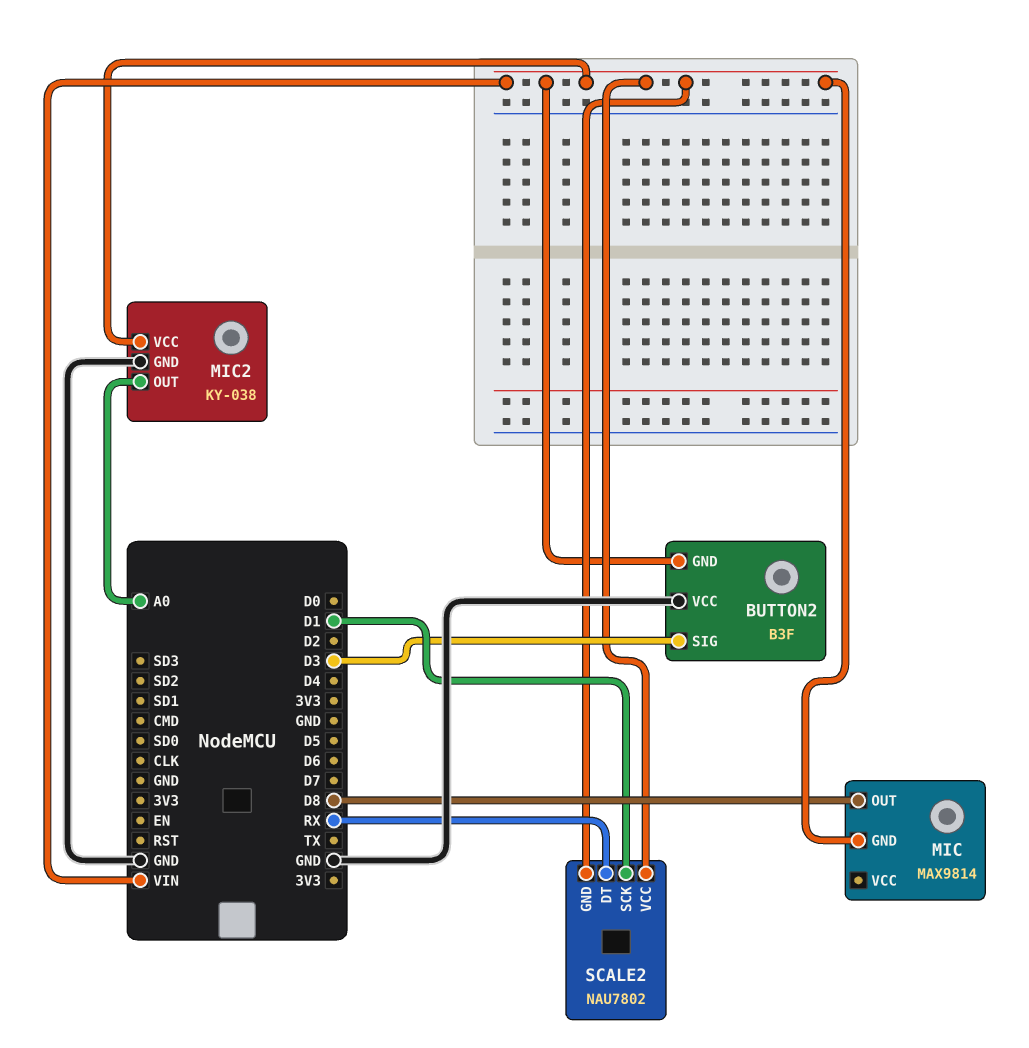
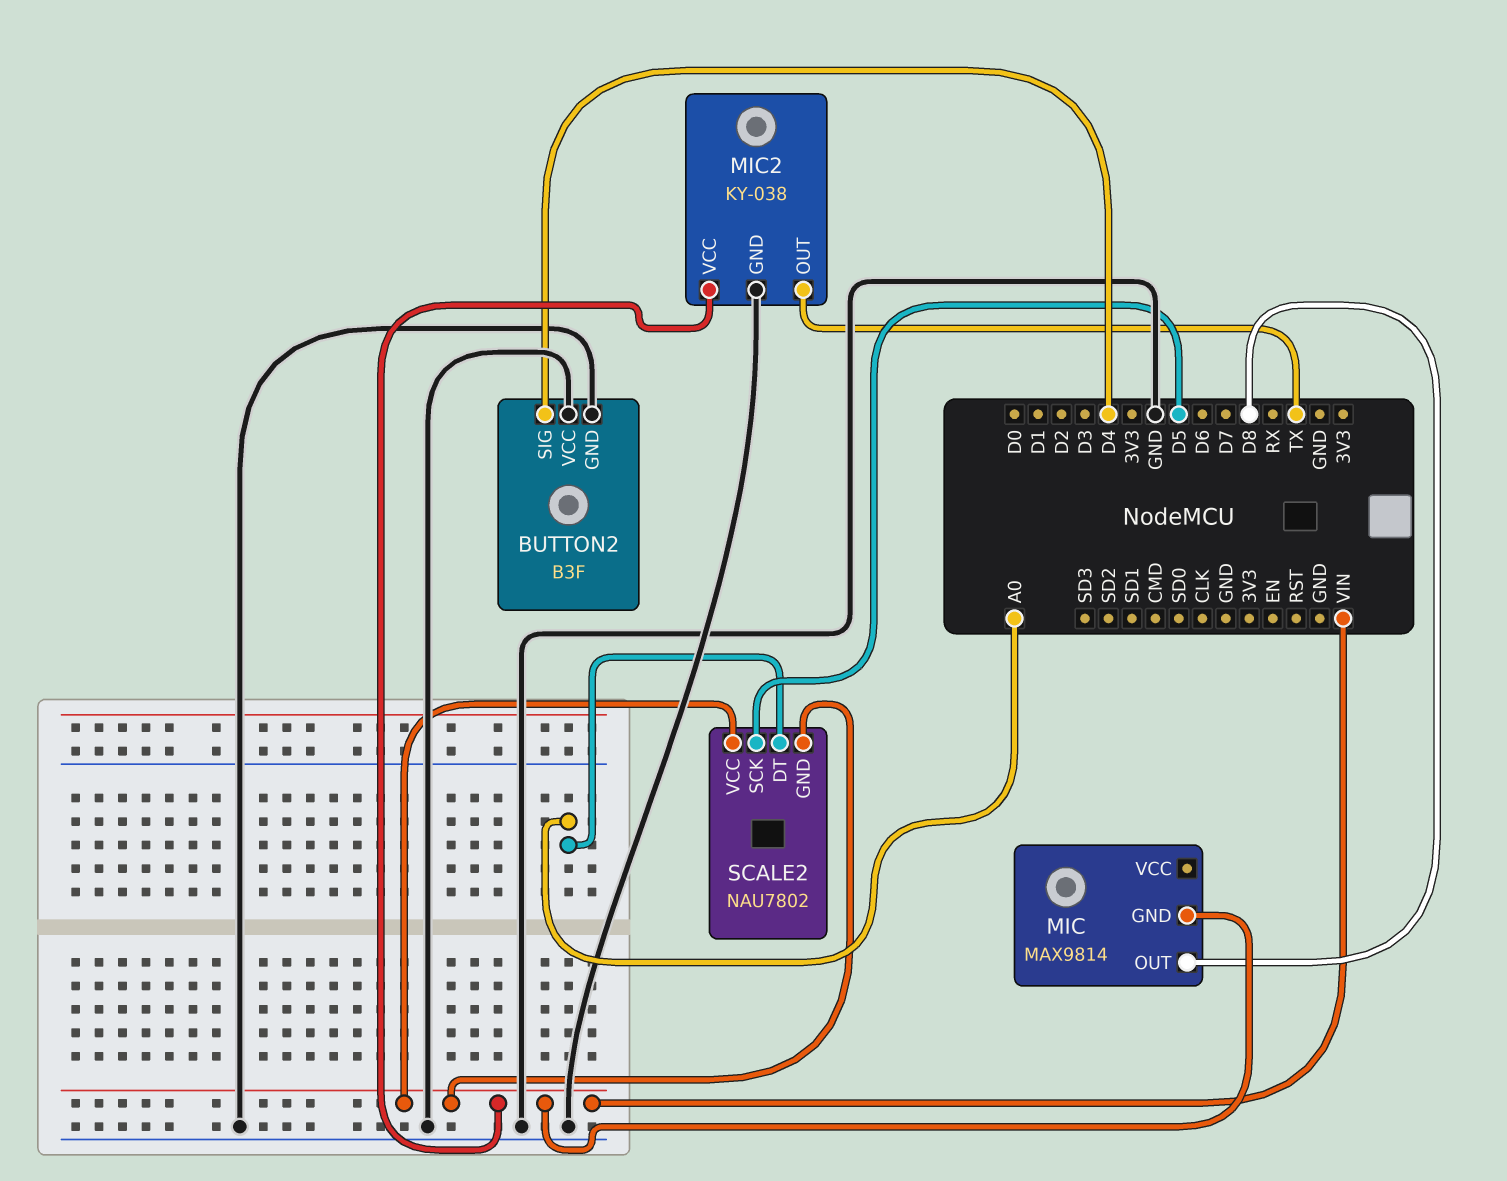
BUTTON2 pin GND: VIN -> GND
BUTTON2 pin SIG: D3 -> D4
MIC2 pin OUT: A0 -> TX
SCALE2 pin DT: RX -> A0
SCALE2 pin SCK: D1 -> D5

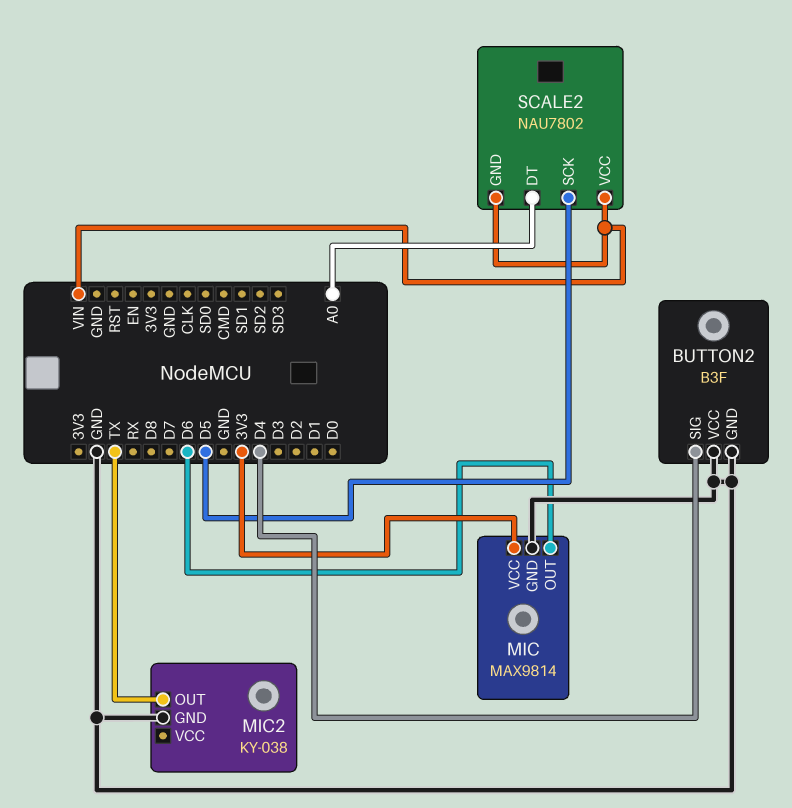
MIC pin GND: VIN -> GND
MIC pin OUT: D8 -> D6
MIC pin VCC: none -> 3V3
MIC2 pin VCC: VIN -> none

